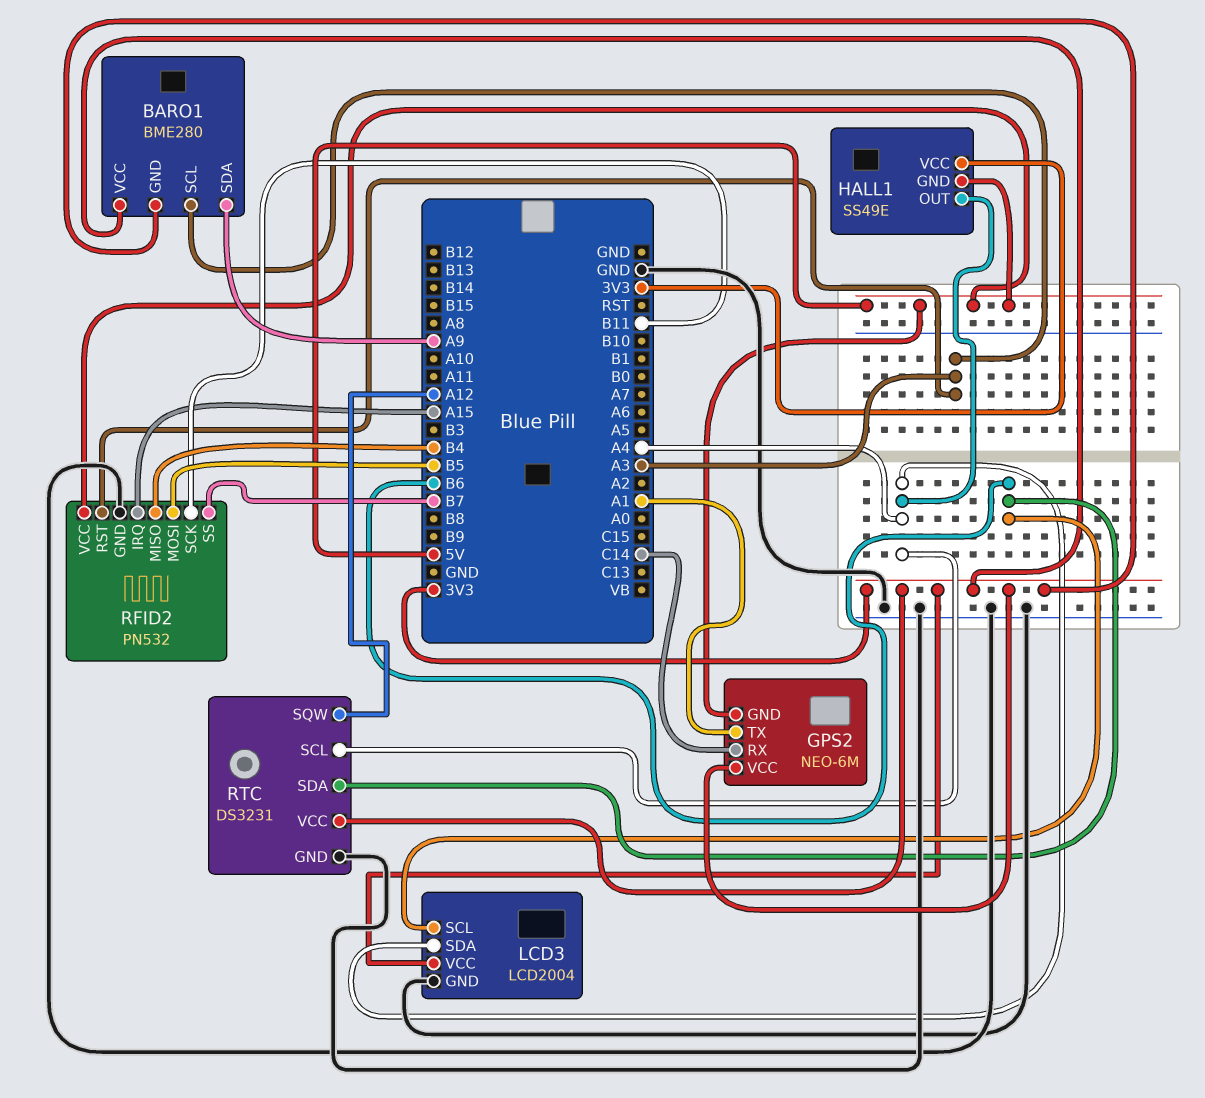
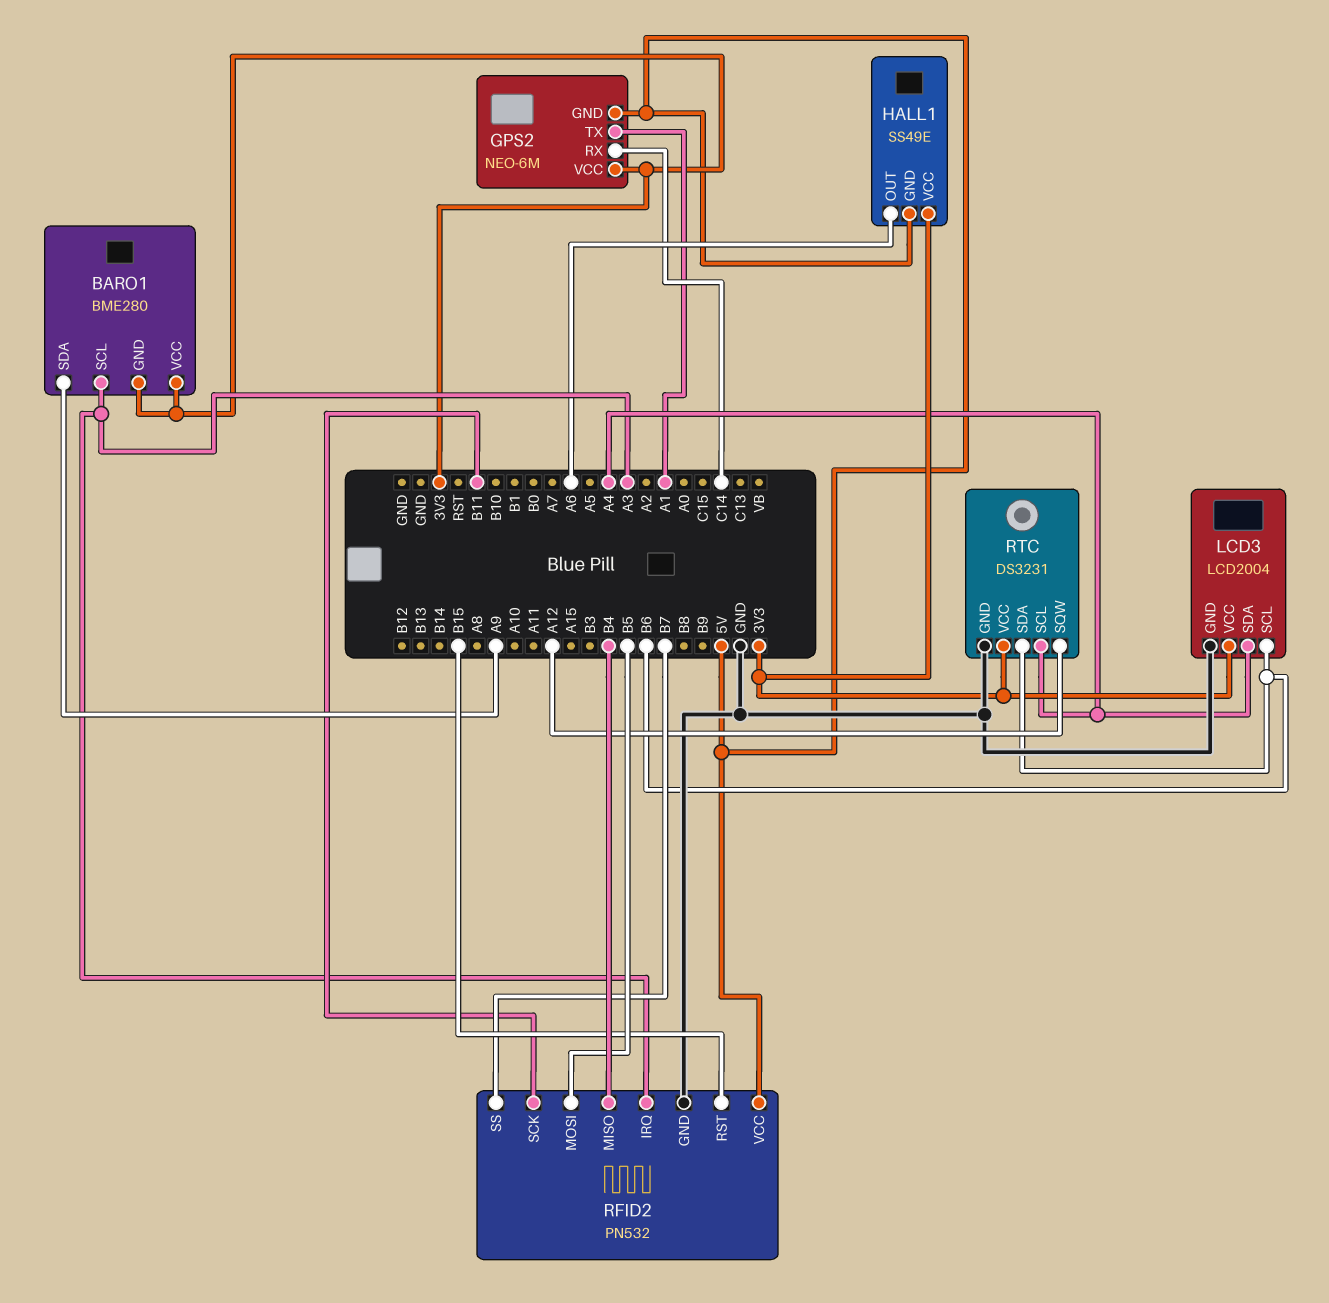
HALL1 pin OUT: A4 -> A6
RFID2 pin IRQ: A15 -> A3
RFID2 pin RST: A3 -> B15

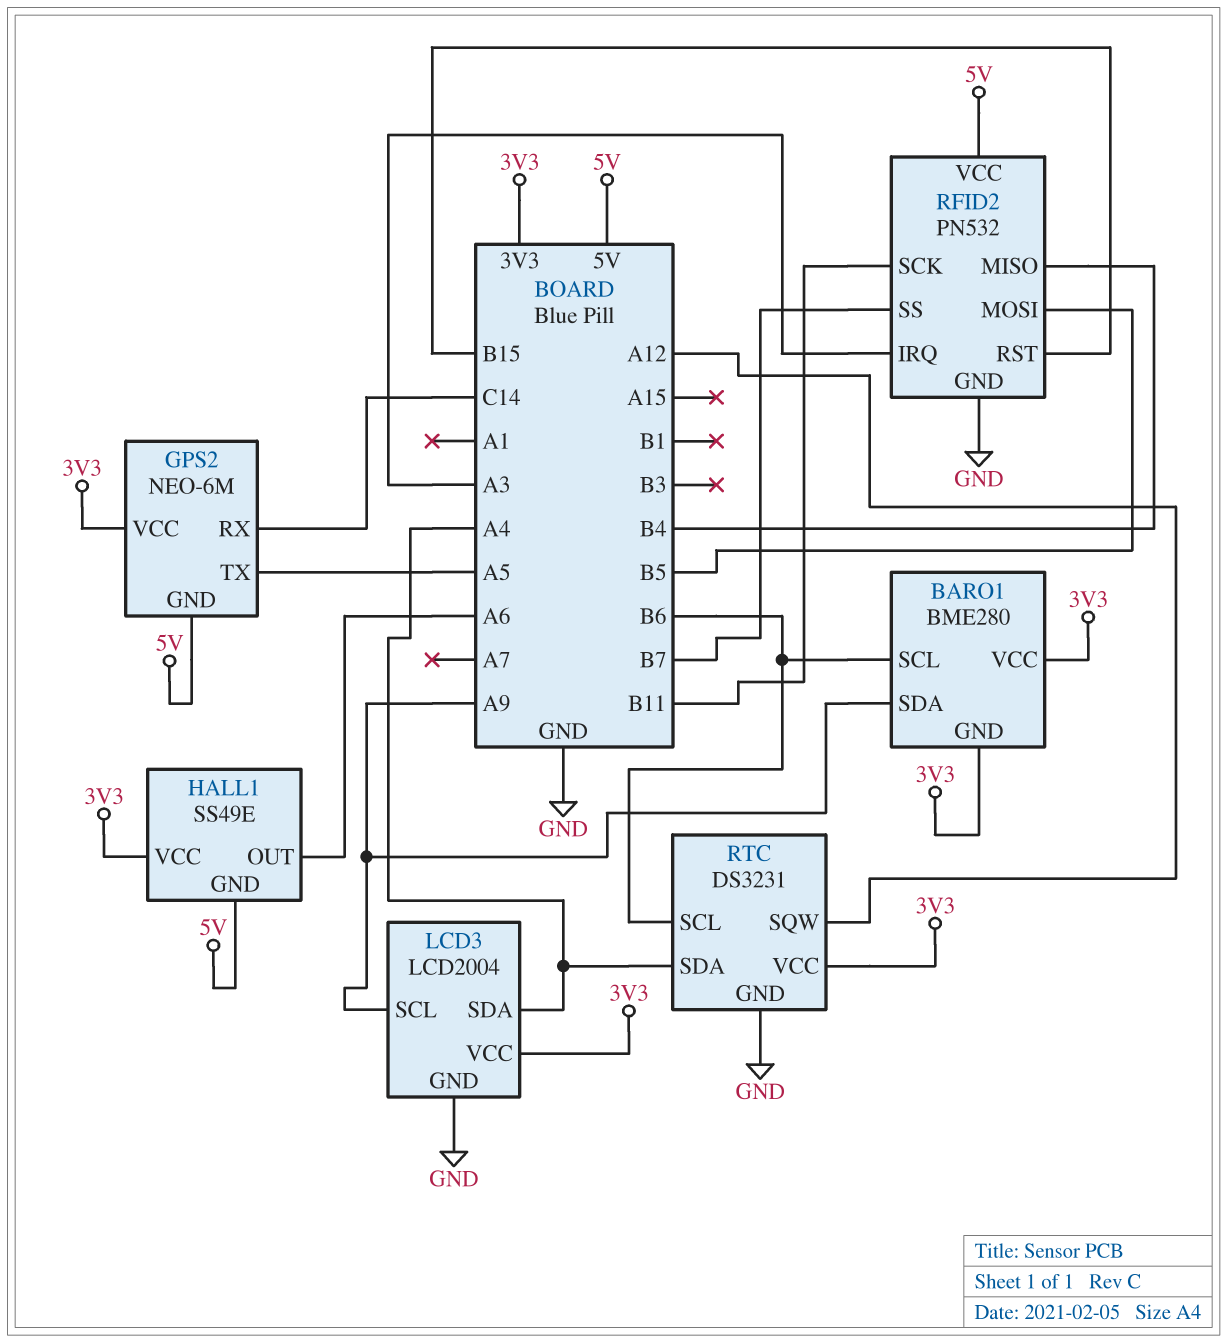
BARO1 pin SCL: A3 -> B6
GPS2 pin TX: A1 -> A5
LCD3 pin SCL: B6 -> A9
RTC pin SCL: A4 -> B6
RTC pin SDA: B6 -> A4

